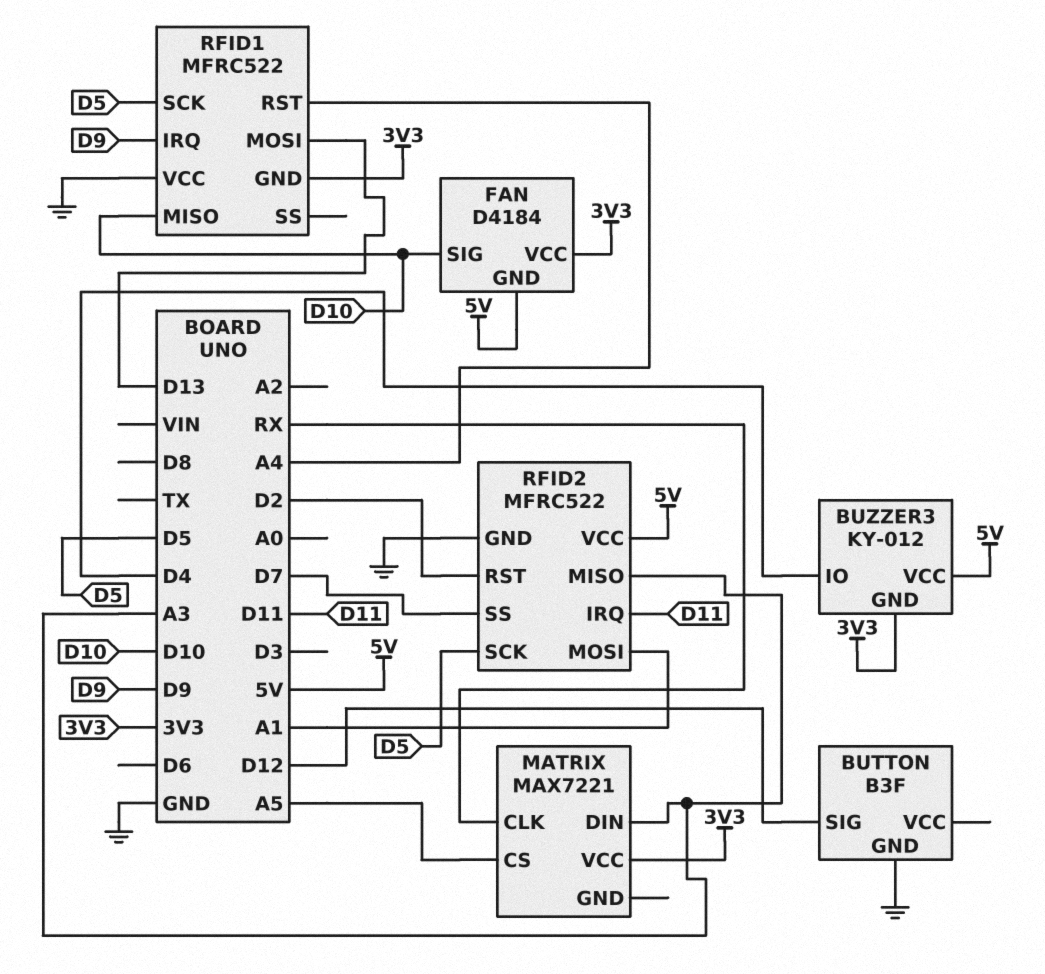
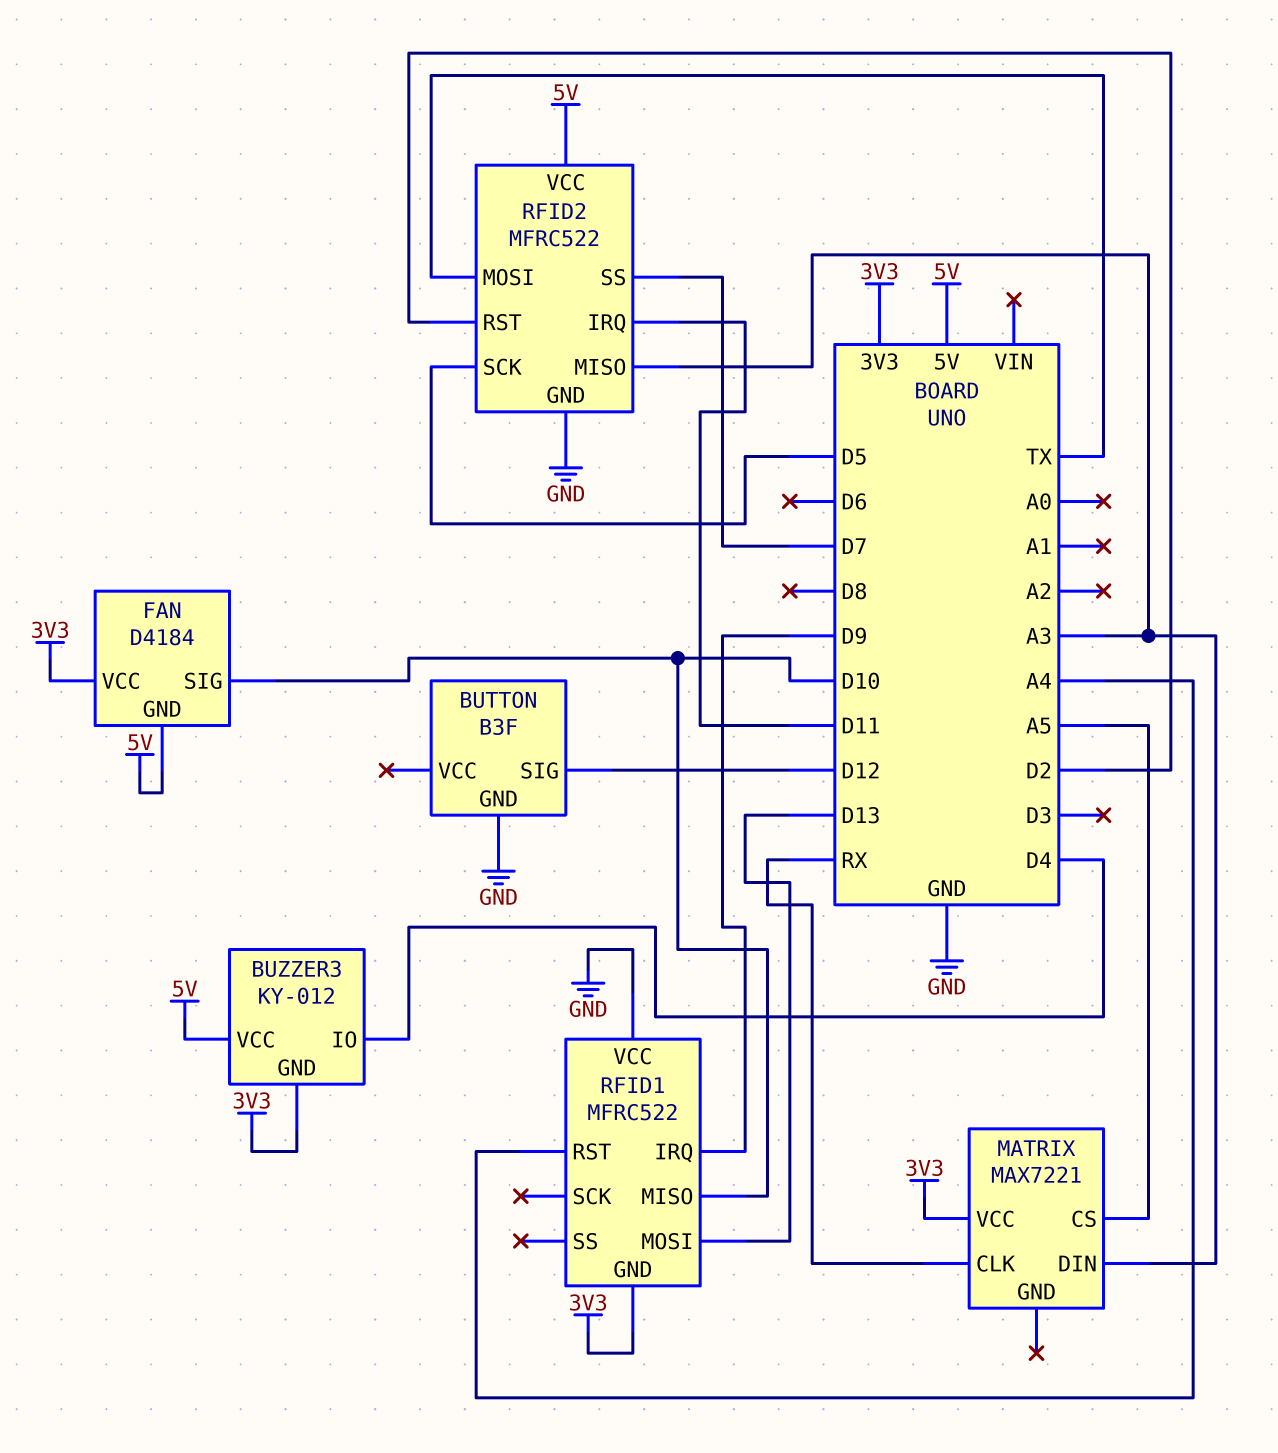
RFID1 pin SCK: D5 -> none
RFID2 pin MOSI: A1 -> TX

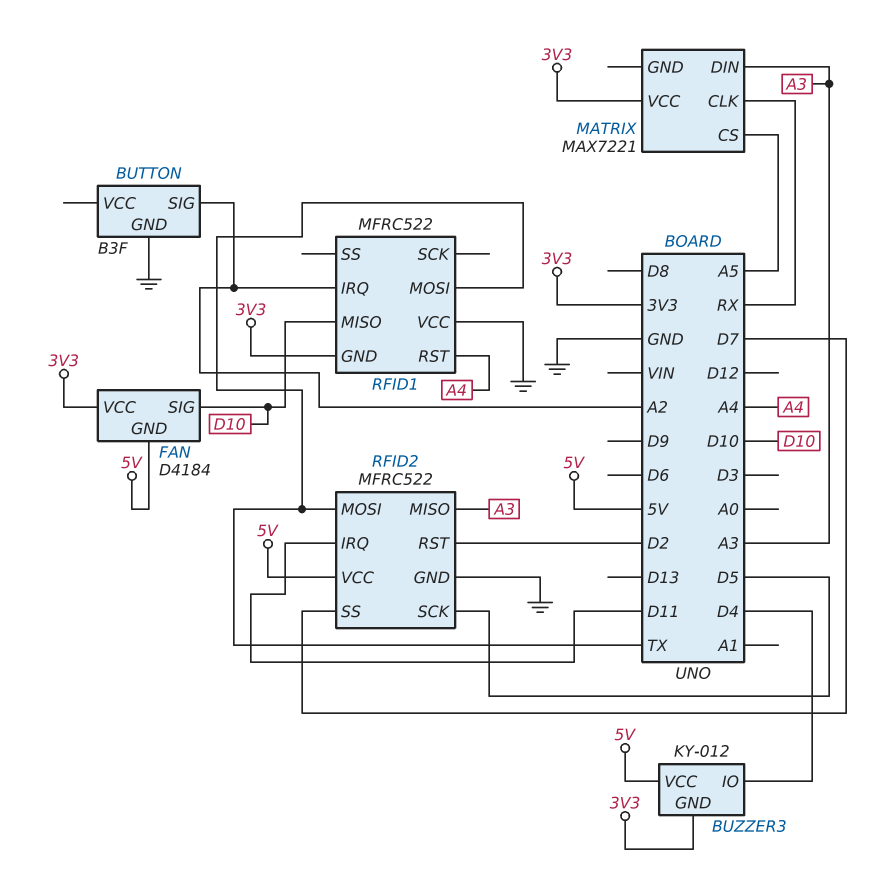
BUTTON pin SIG: D12 -> A2
RFID1 pin IRQ: D9 -> A2
RFID1 pin MOSI: D13 -> TX

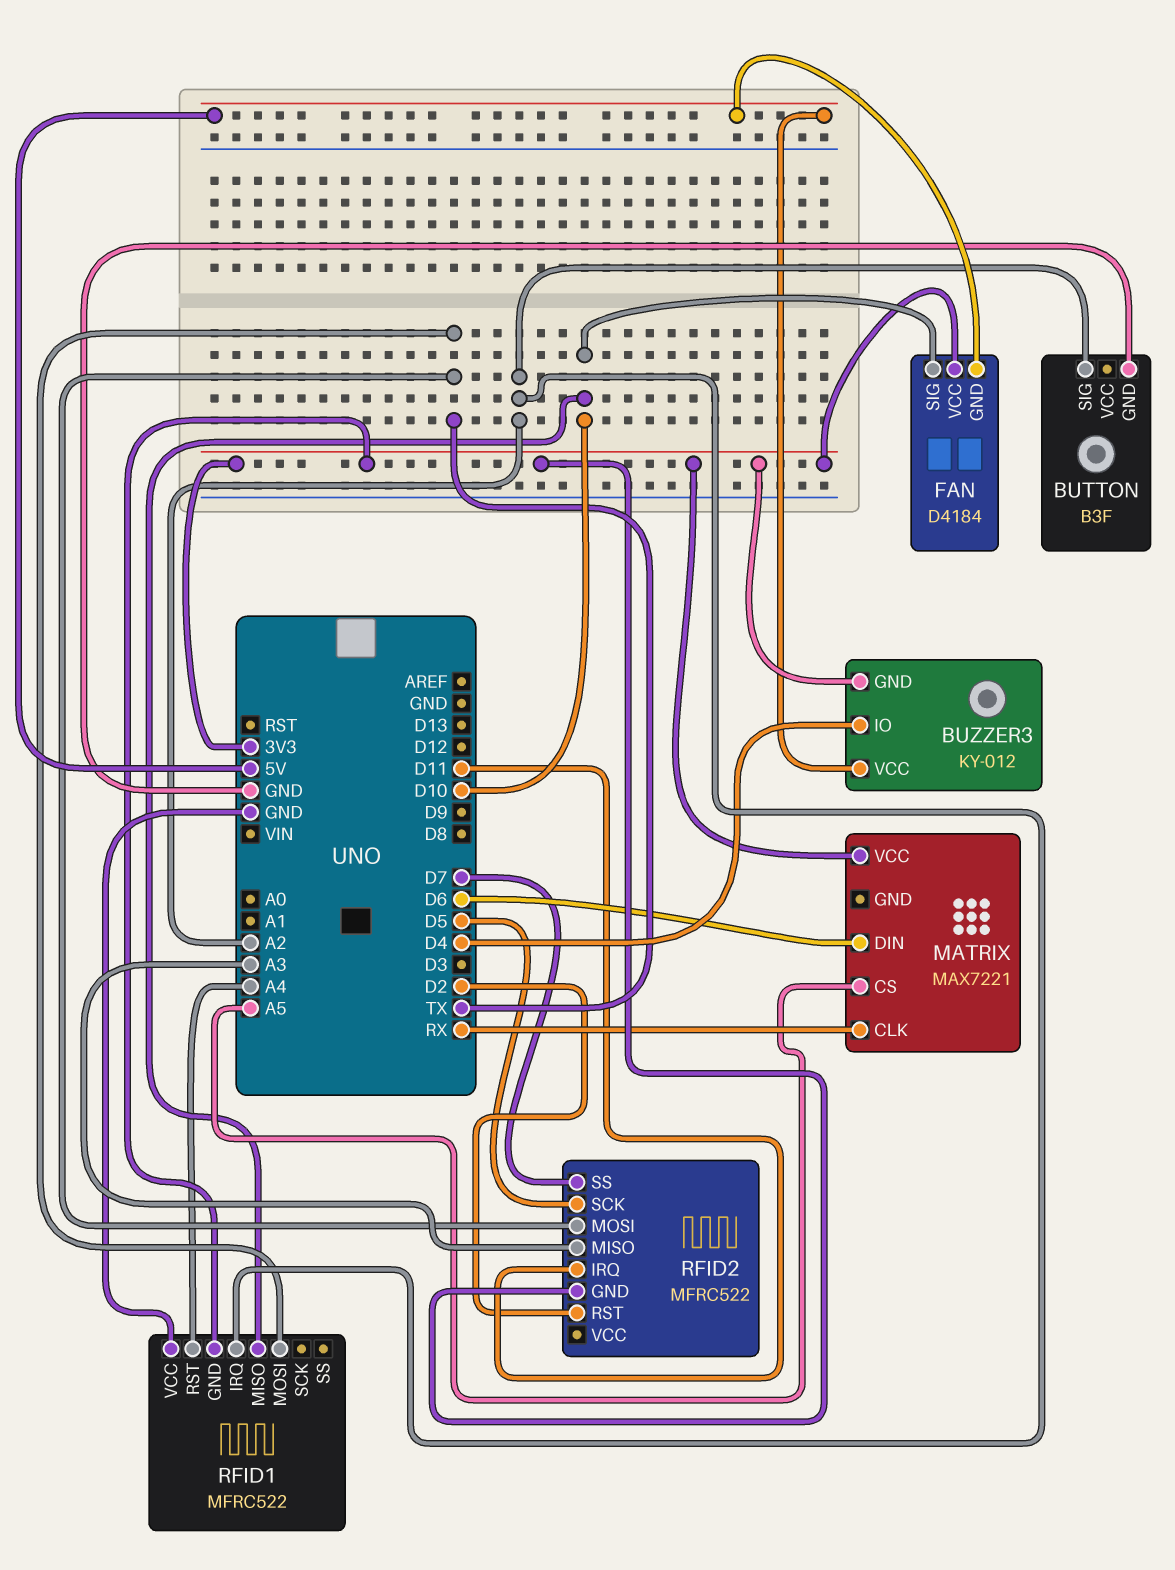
MATRIX pin DIN: A3 -> D6
RFID2 pin GND: GND -> 3V3
RFID2 pin VCC: 5V -> none

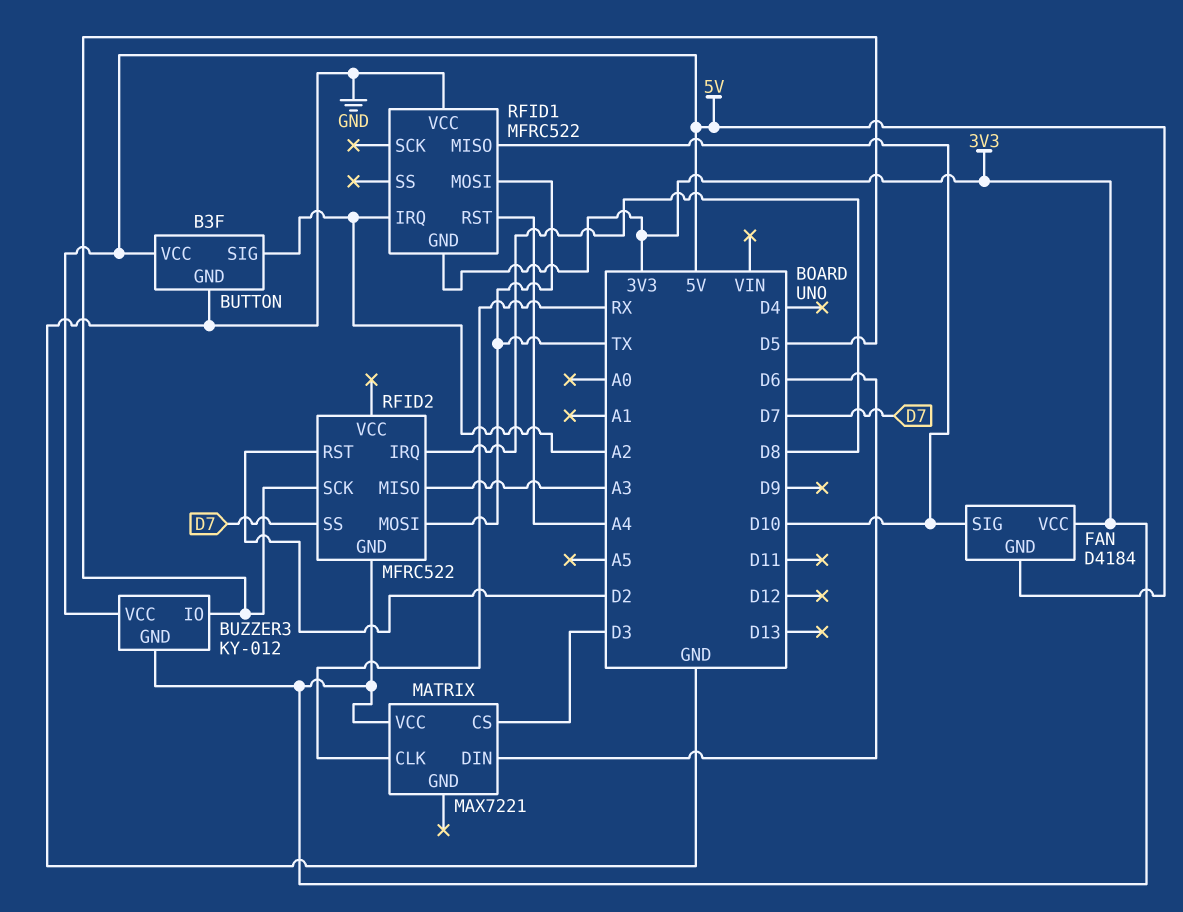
BUTTON pin VCC: none -> 5V
BUZZER3 pin IO: D4 -> D5
MATRIX pin CS: A5 -> D3
RFID2 pin IRQ: D11 -> D8

